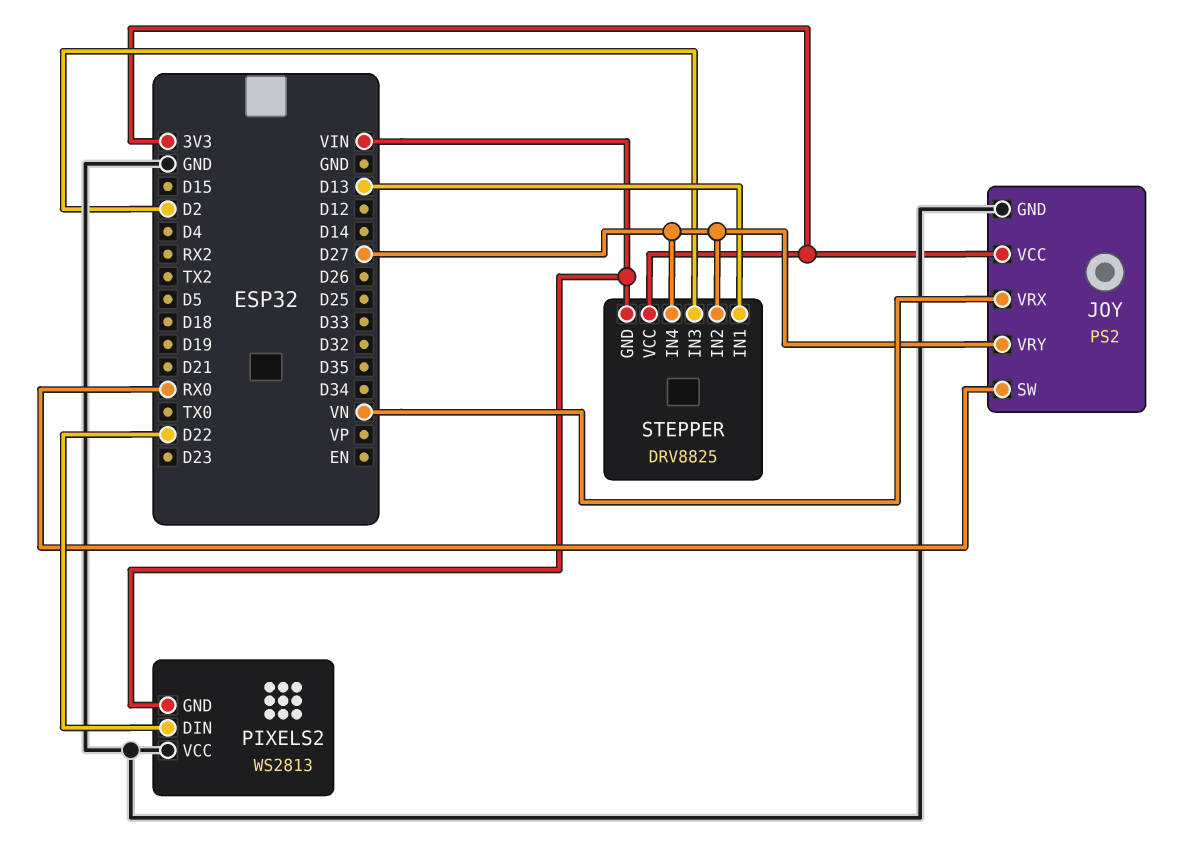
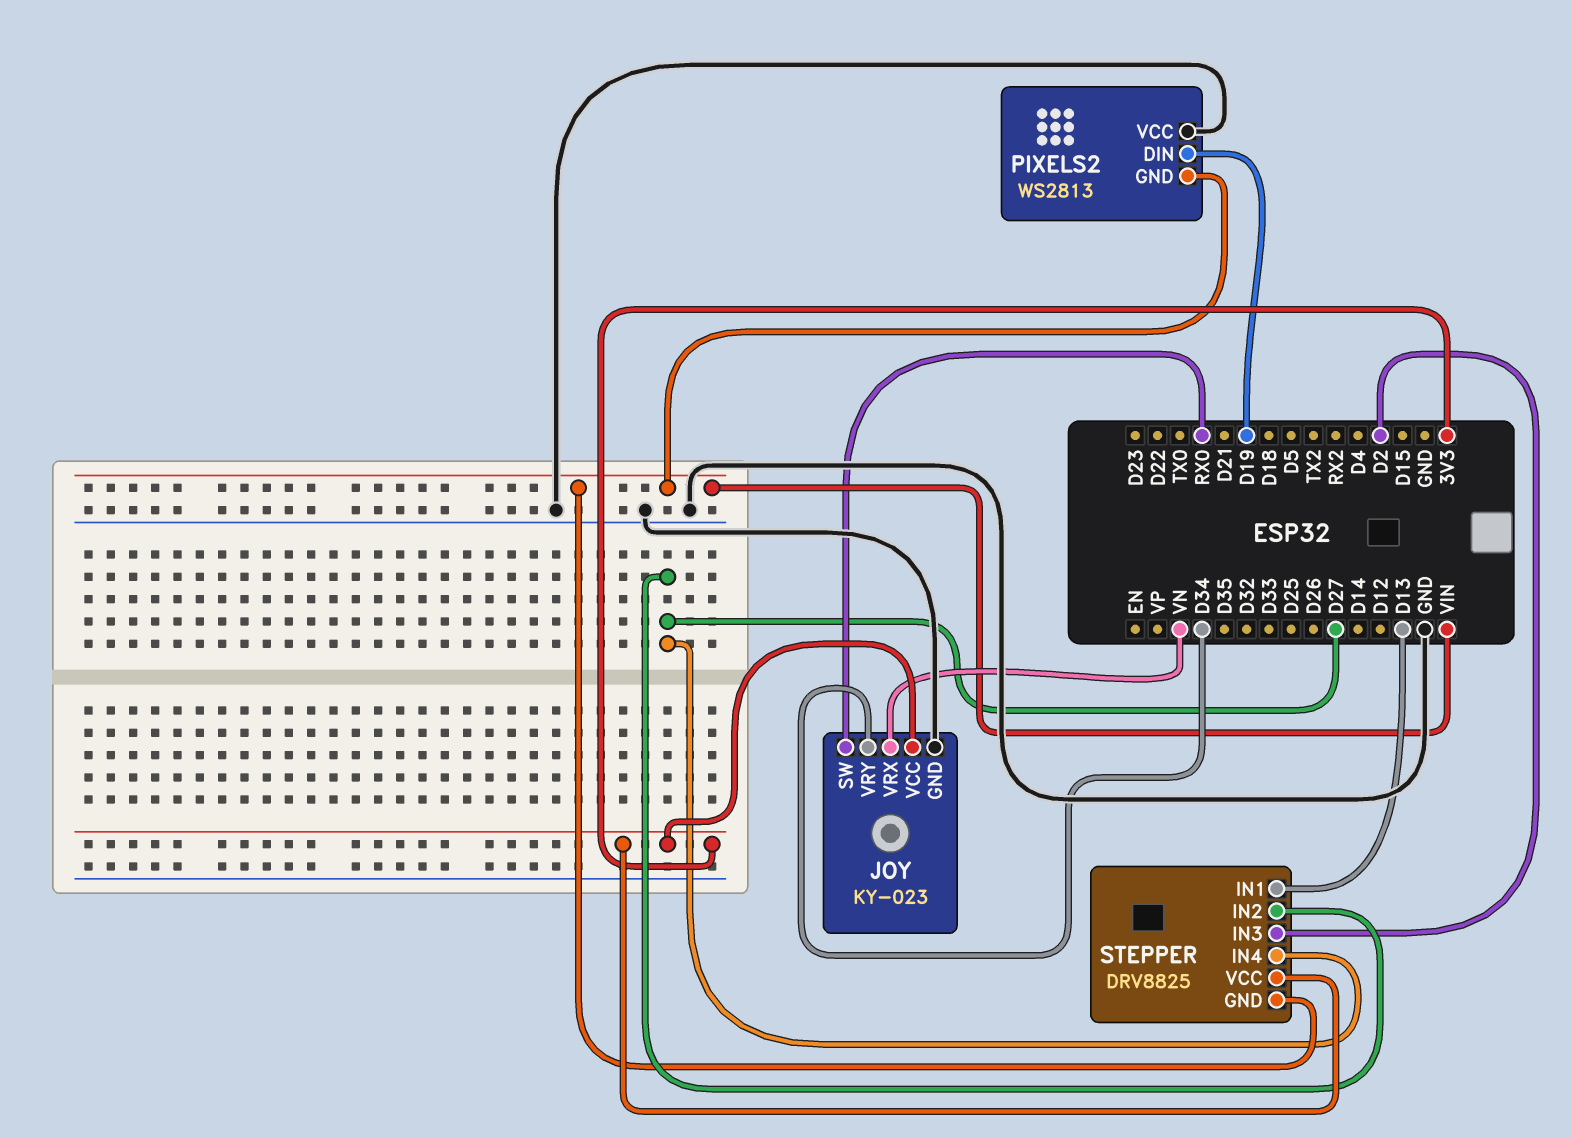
JOY: PS2 -> KY-023
JOY pin VRY: D27 -> D34
PIXELS2 pin DIN: D22 -> D19

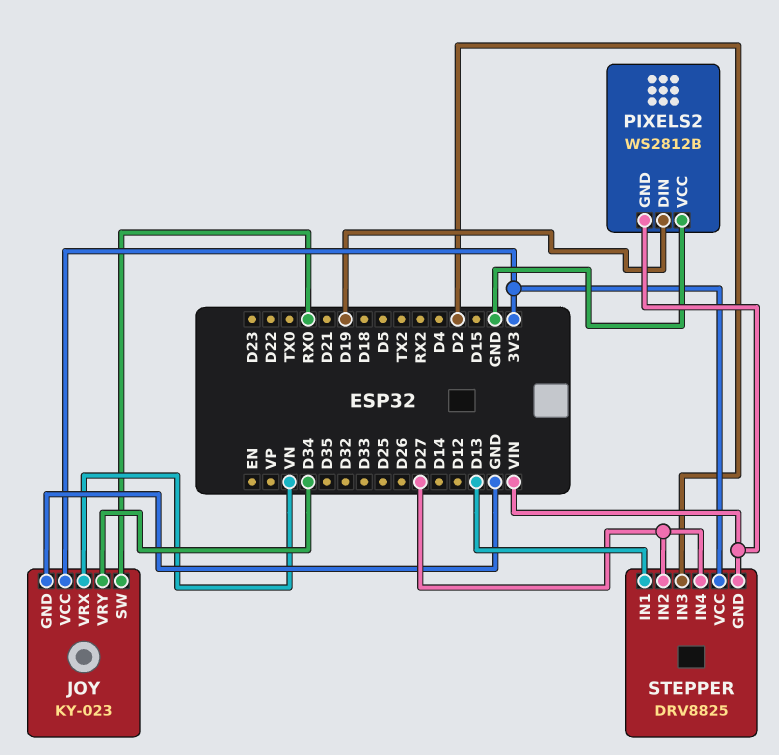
PIXELS2: WS2813 -> WS2812B

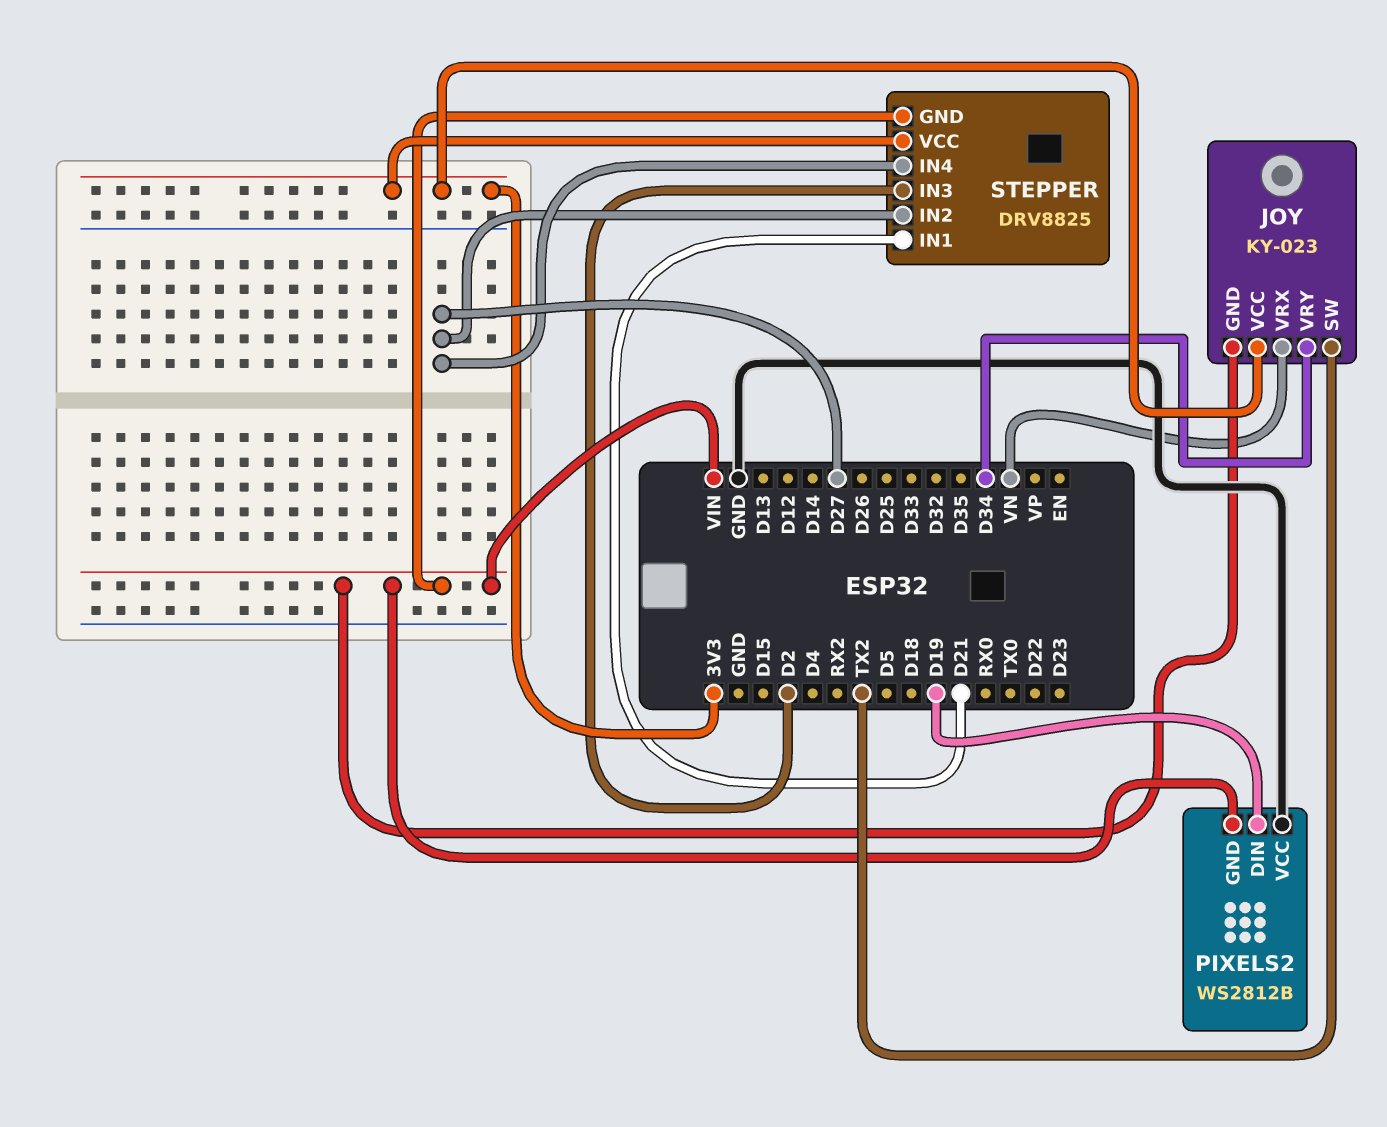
JOY pin GND: GND -> VIN
JOY pin SW: RX0 -> TX2
STEPPER pin IN1: D13 -> D21

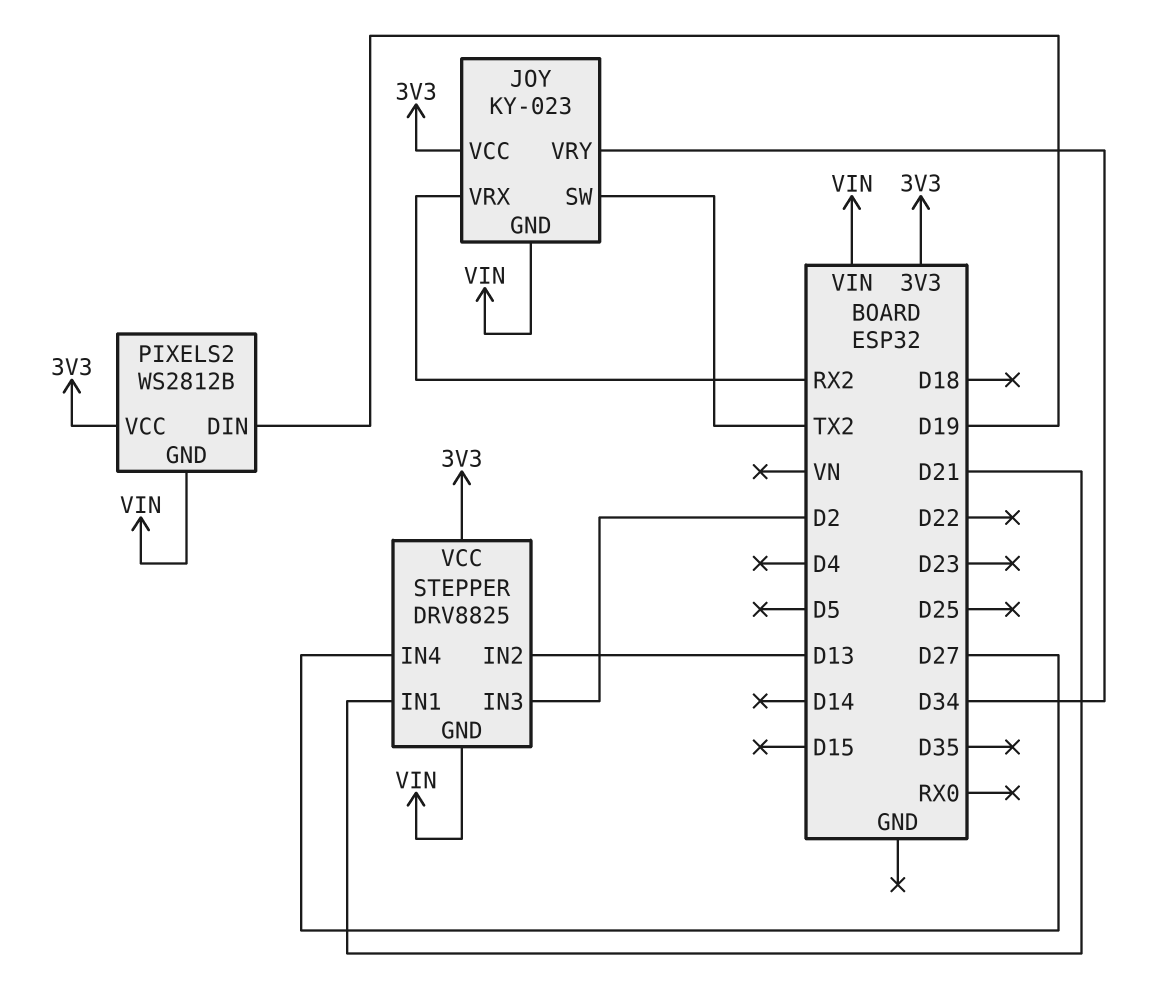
JOY pin VRX: VN -> RX2
PIXELS2 pin VCC: GND -> 3V3
STEPPER pin IN2: D27 -> D13

